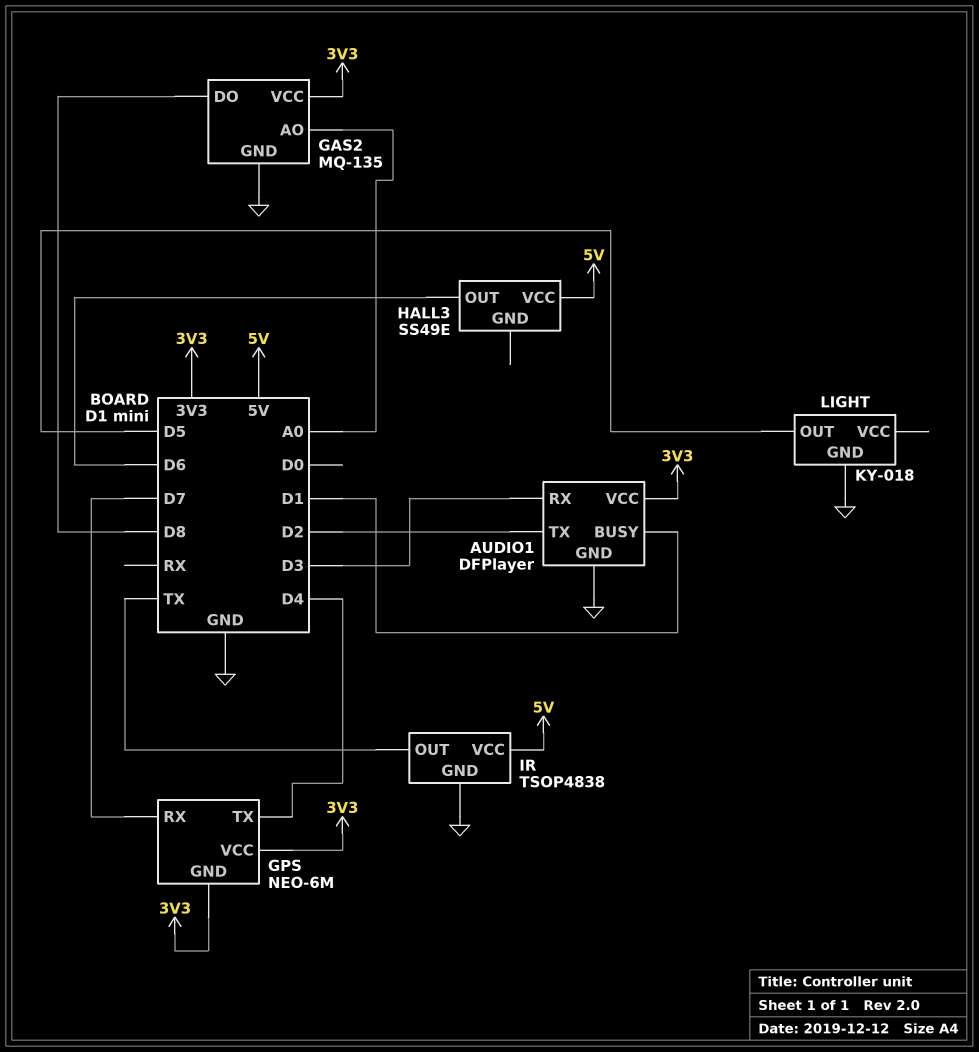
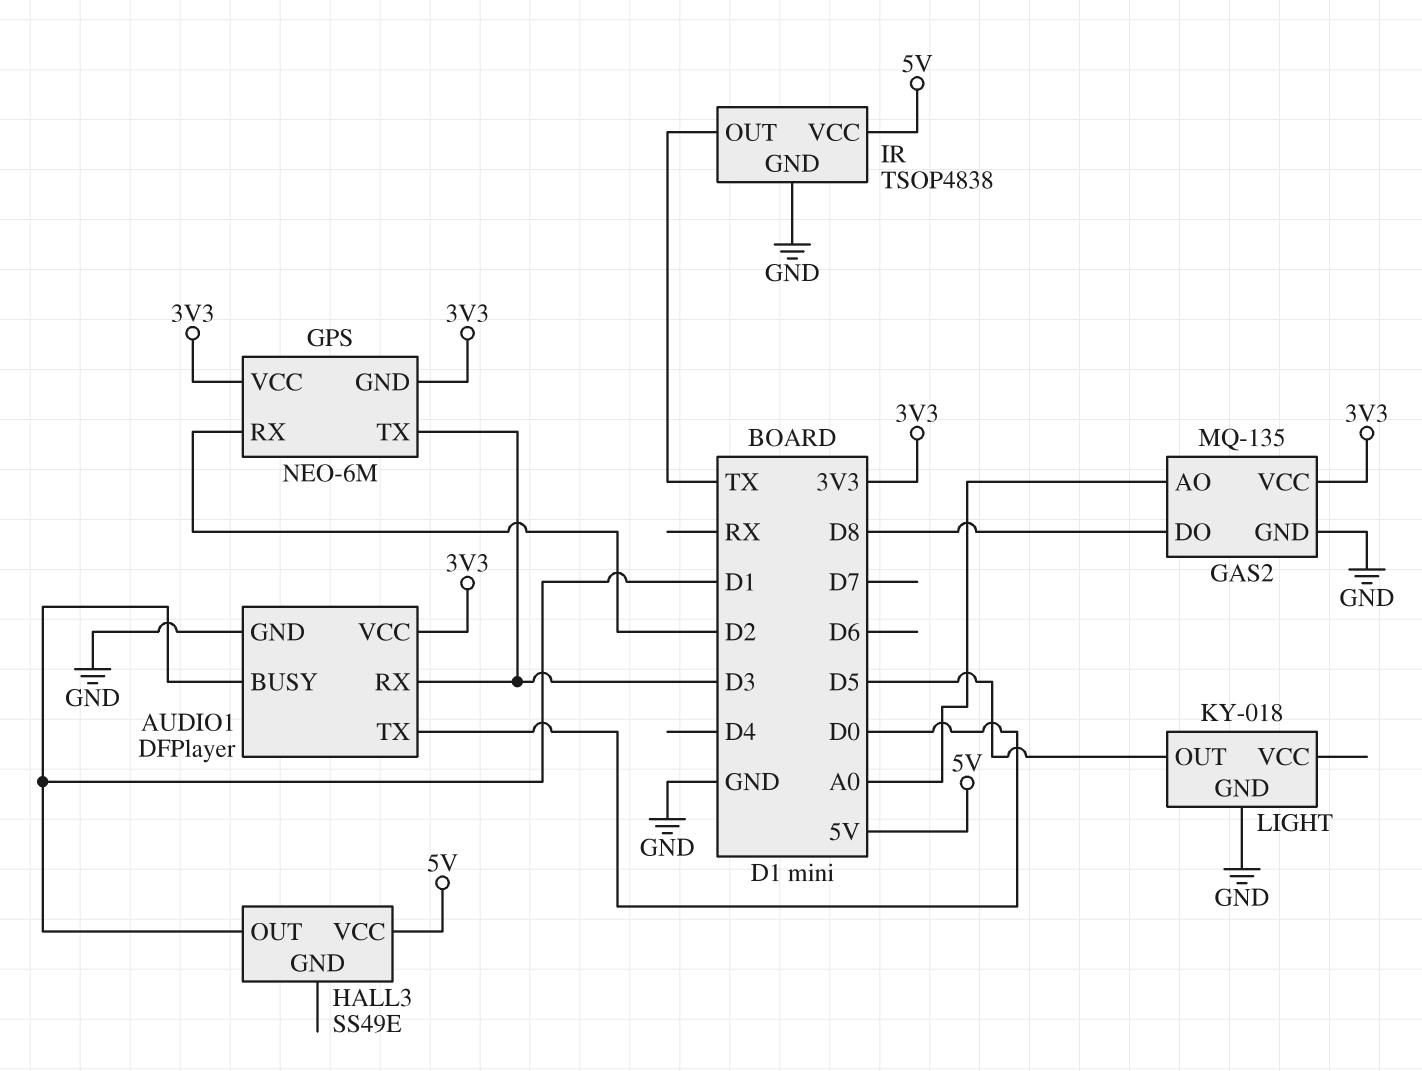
AUDIO1 pin TX: D2 -> D0
GPS pin RX: D7 -> D2
GPS pin TX: D4 -> D3
HALL3 pin OUT: D6 -> D1

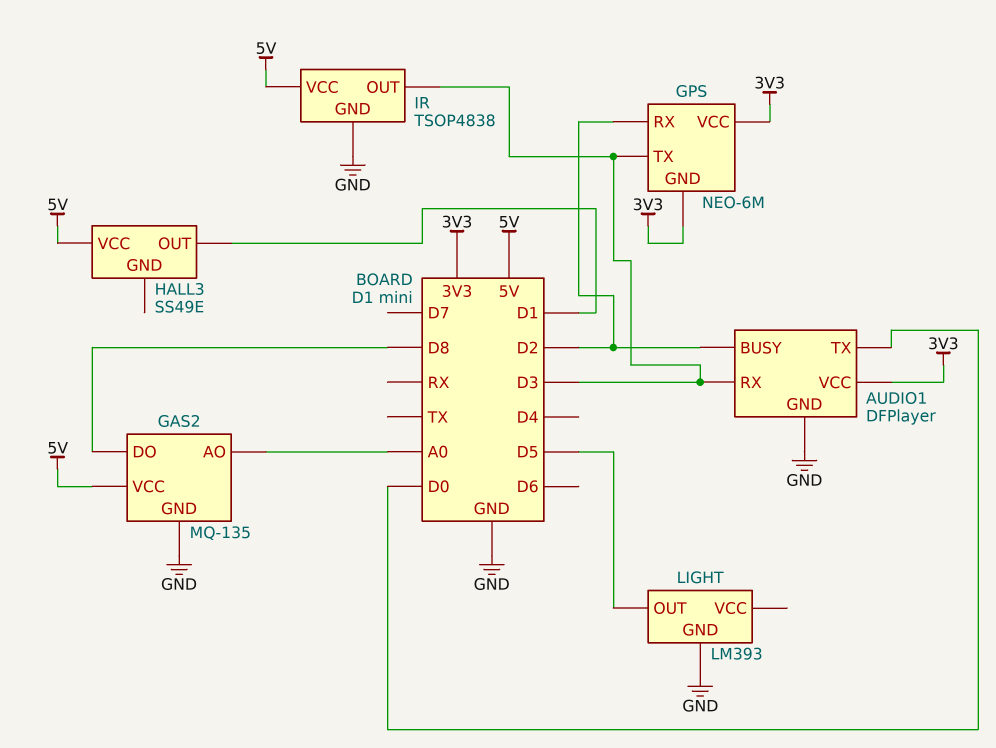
AUDIO1 pin BUSY: D1 -> D2
GAS2 pin VCC: 3V3 -> 5V
IR pin OUT: TX -> D3
LIGHT: KY-018 -> LM393

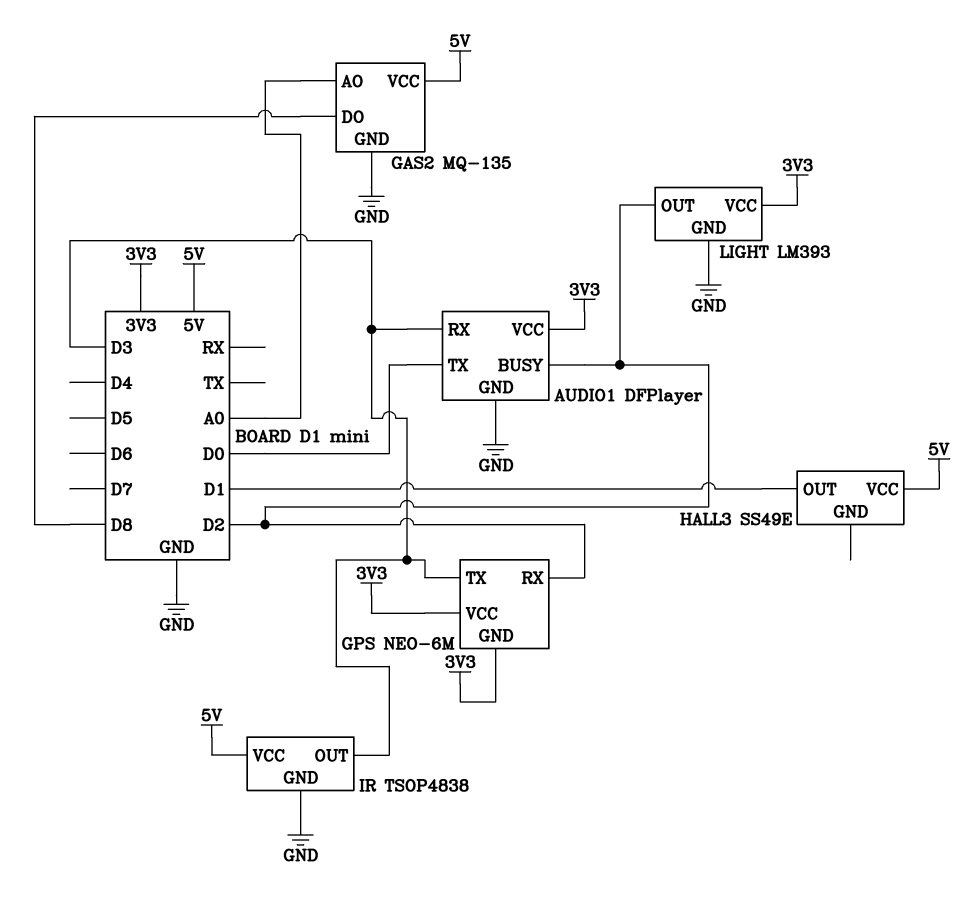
LIGHT pin OUT: D5 -> D2
LIGHT pin VCC: none -> 3V3

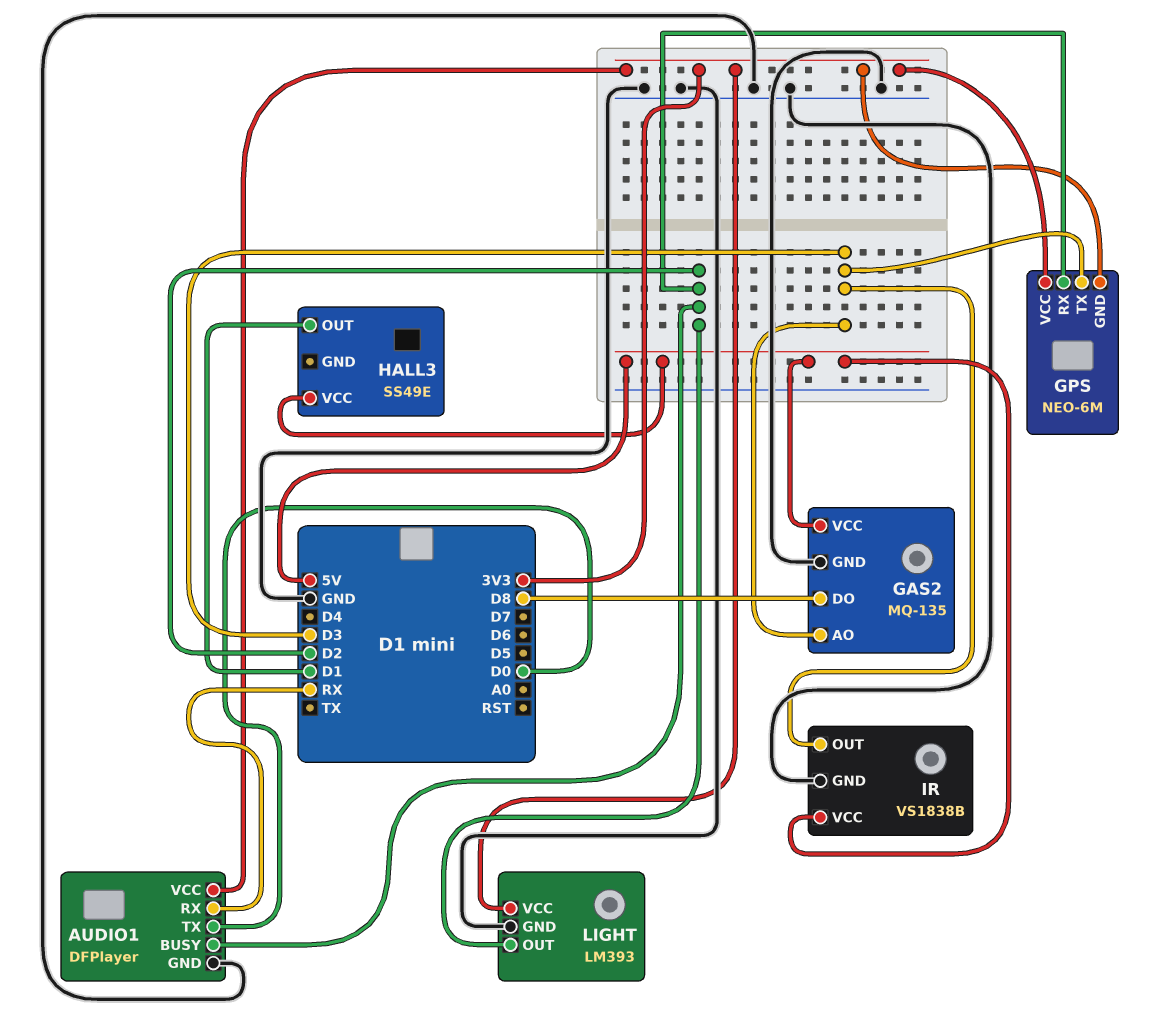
AUDIO1 pin RX: D3 -> RX
GAS2 pin AO: A0 -> D3
IR: TSOP4838 -> VS1838B

